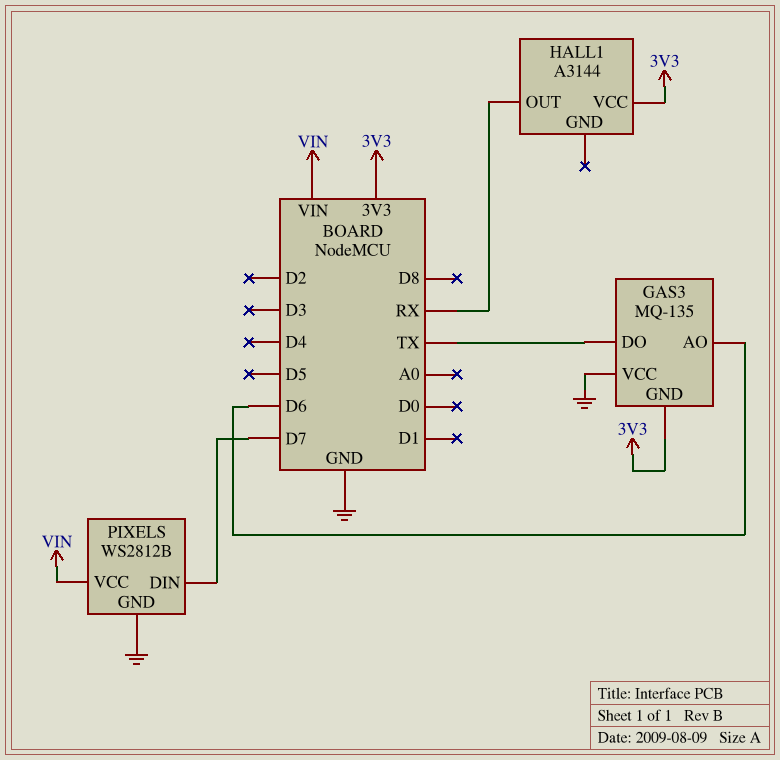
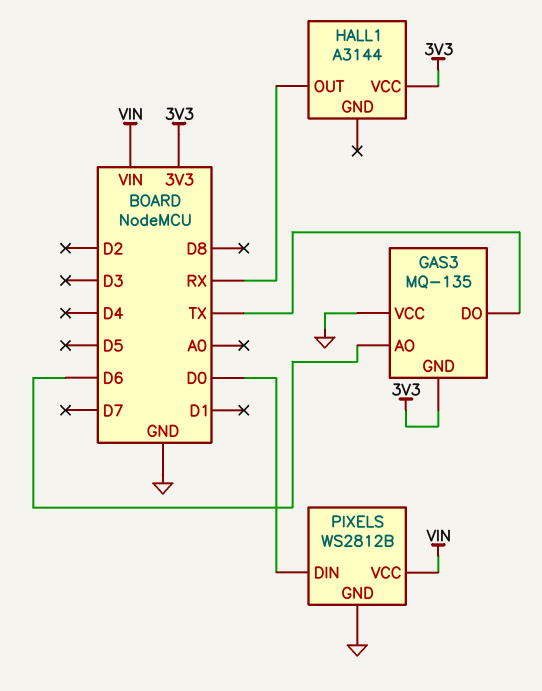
PIXELS pin DIN: D7 -> D0

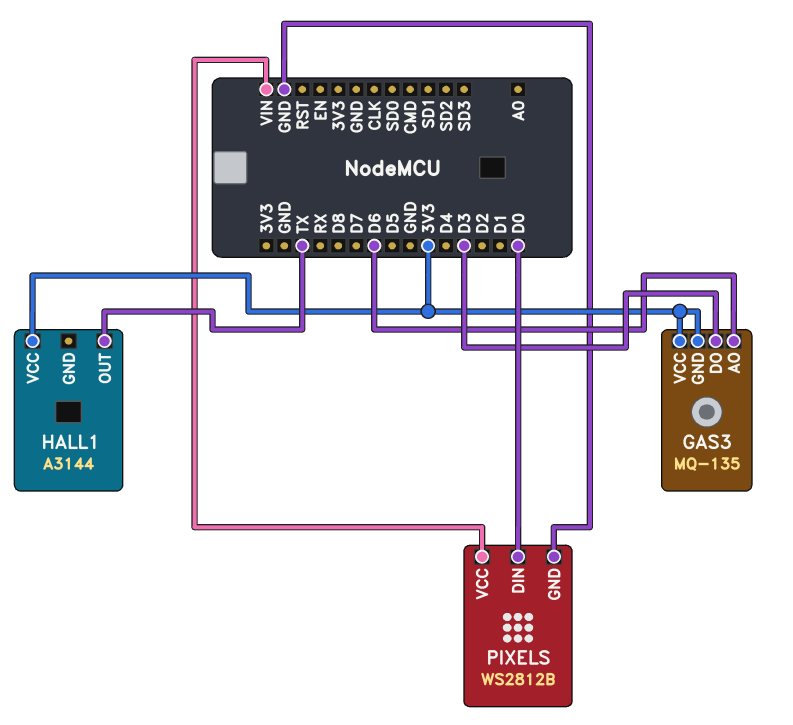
GAS3 pin DO: TX -> D3
GAS3 pin VCC: GND -> 3V3
HALL1 pin OUT: RX -> TX

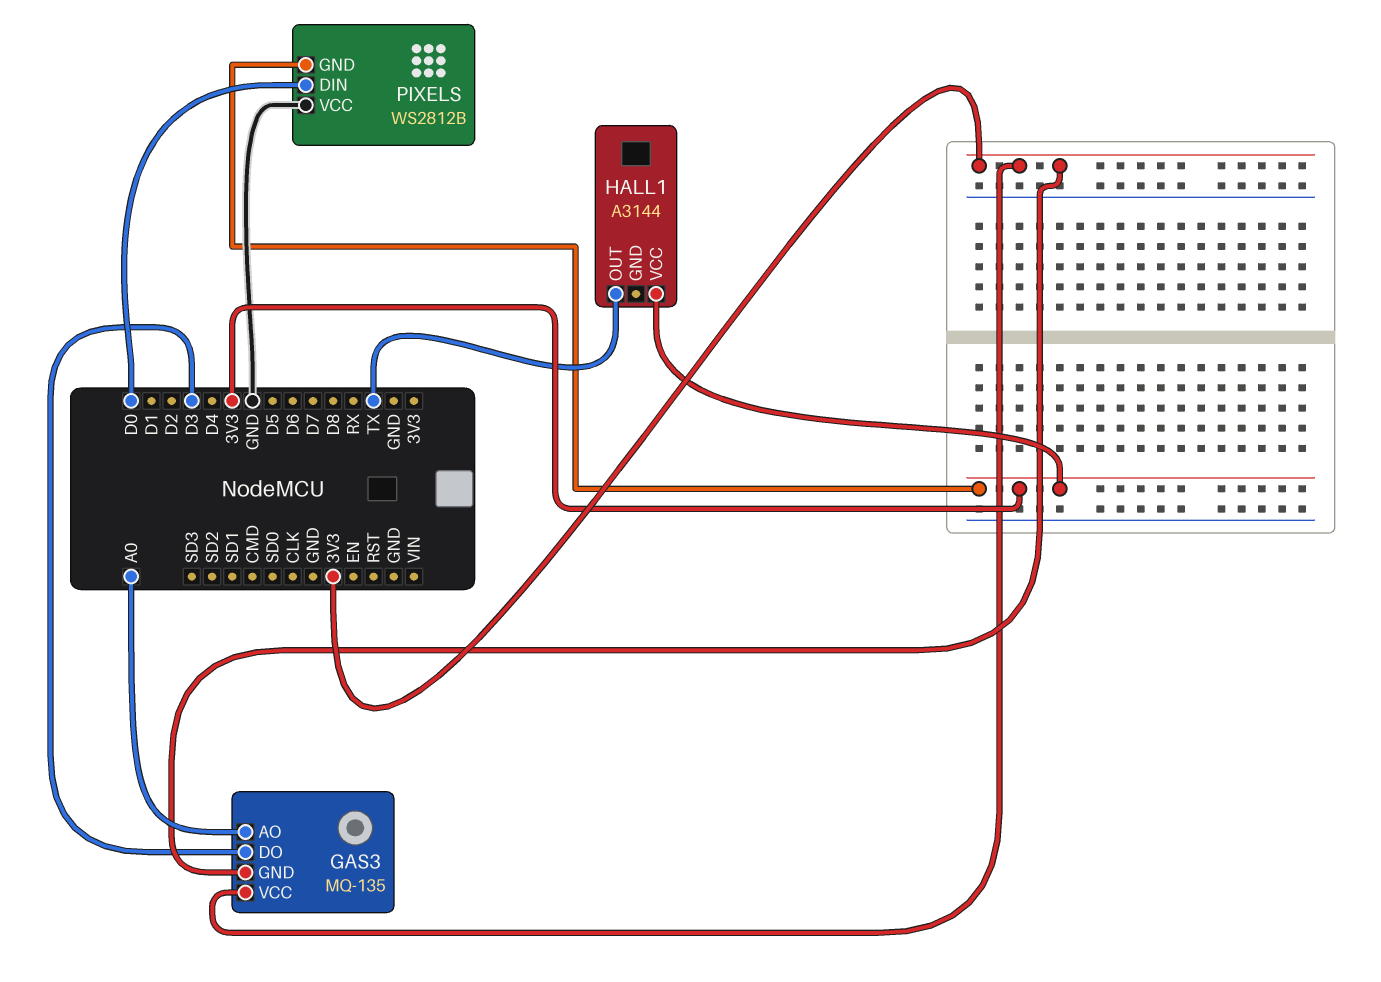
GAS3 pin AO: D6 -> A0
PIXELS pin GND: GND -> 3V3
PIXELS pin VCC: VIN -> GND

